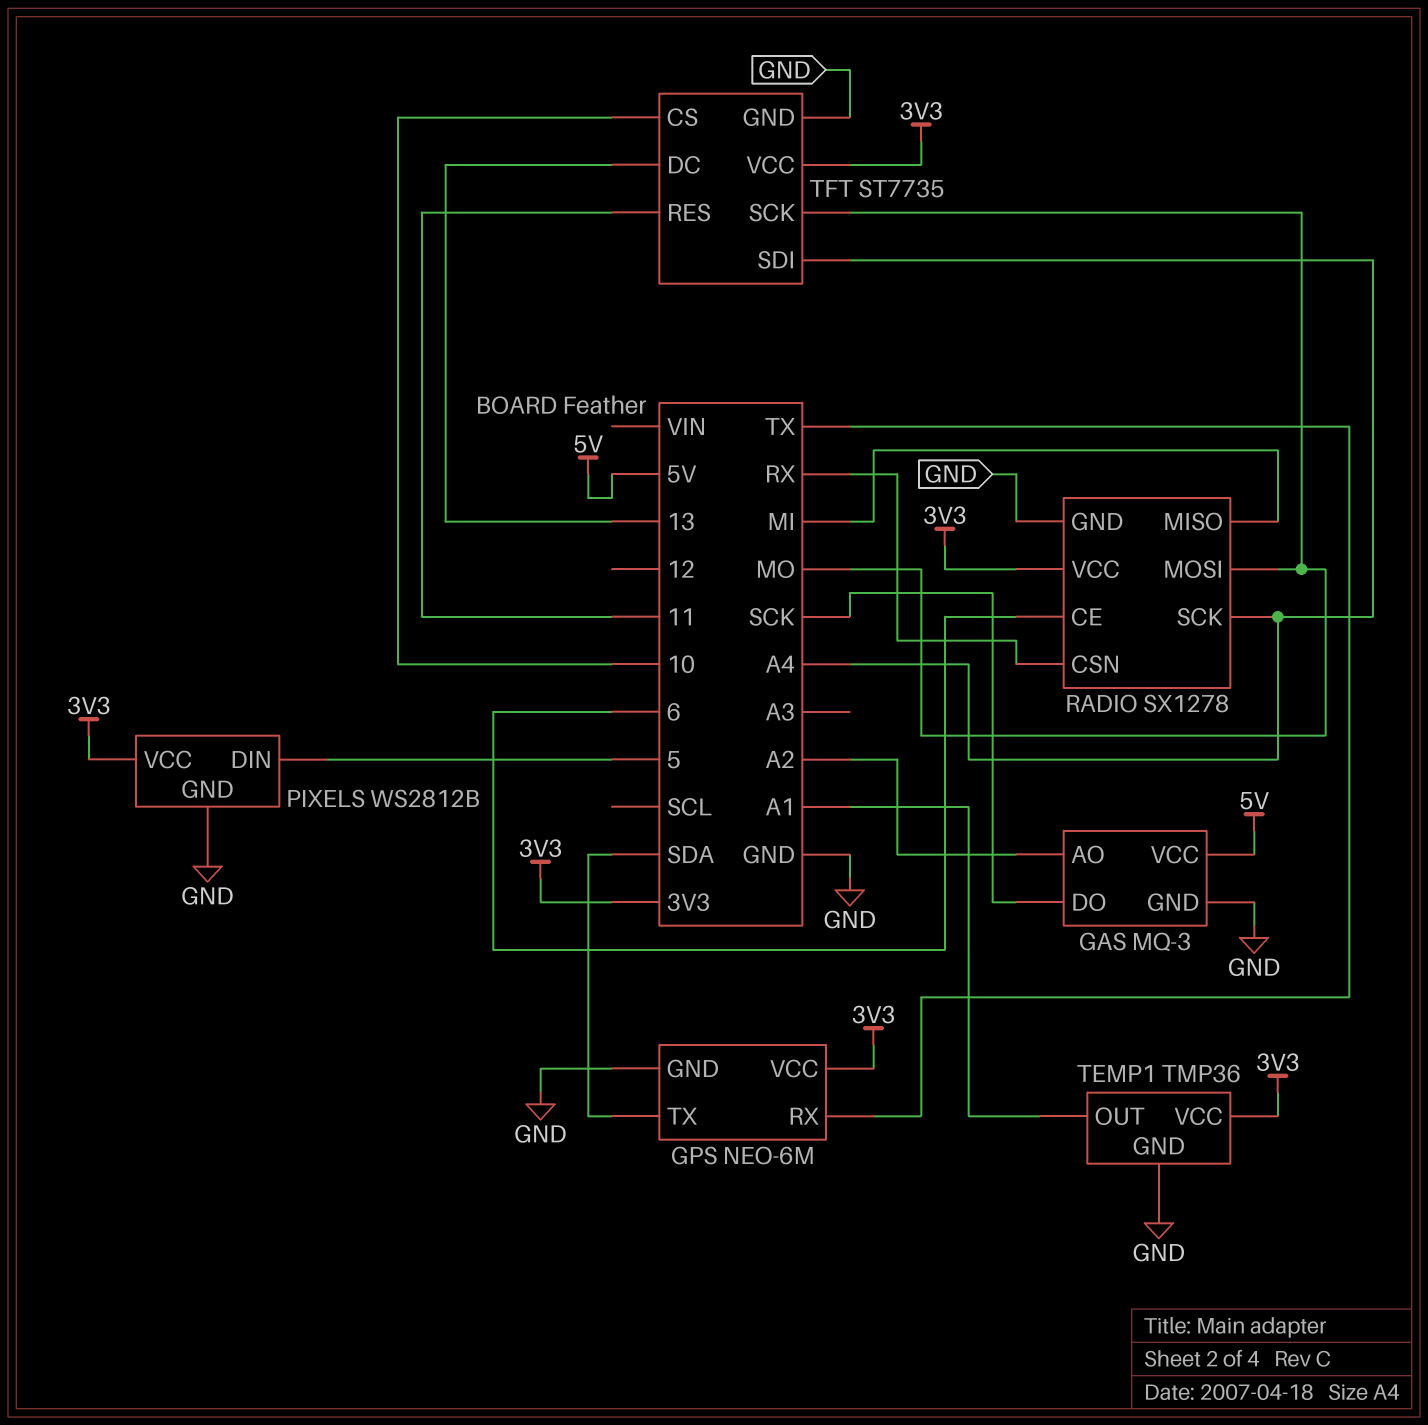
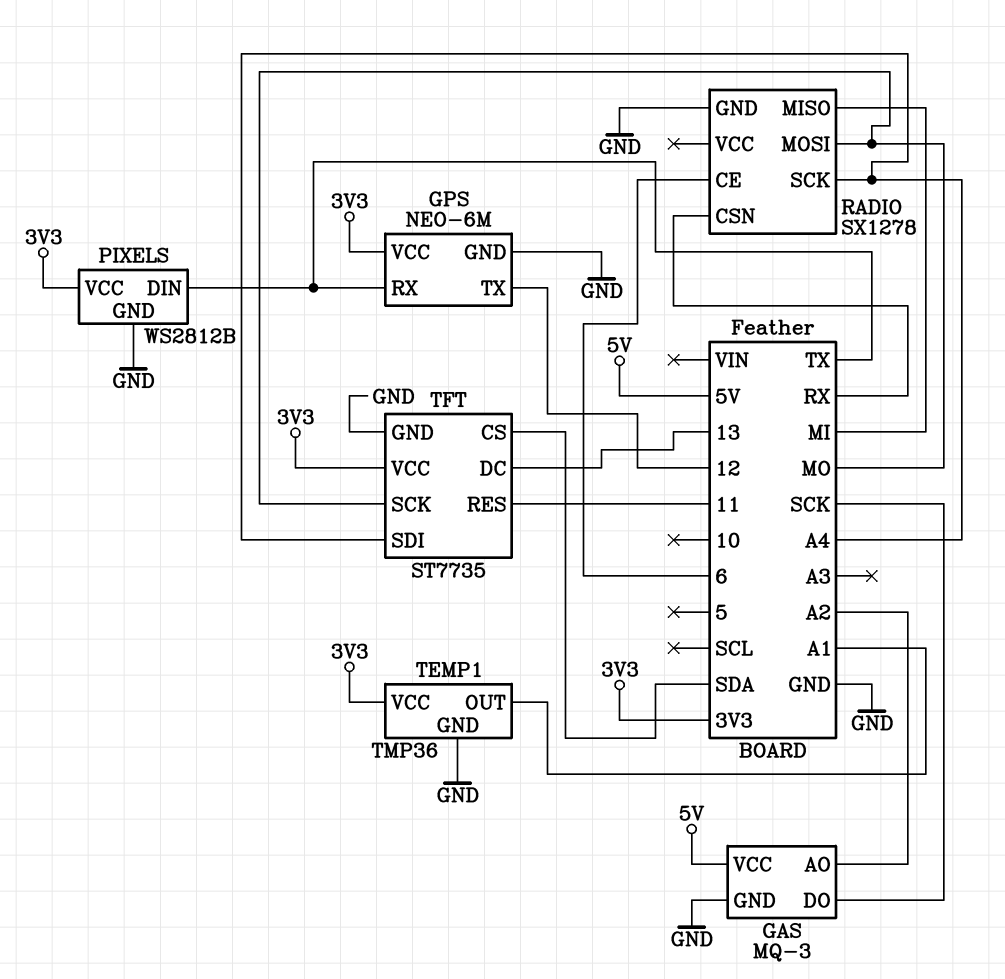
GPS pin TX: SDA -> 12
PIXELS pin DIN: 5 -> TX
RADIO pin VCC: 3V3 -> none
TFT pin CS: 10 -> SDA

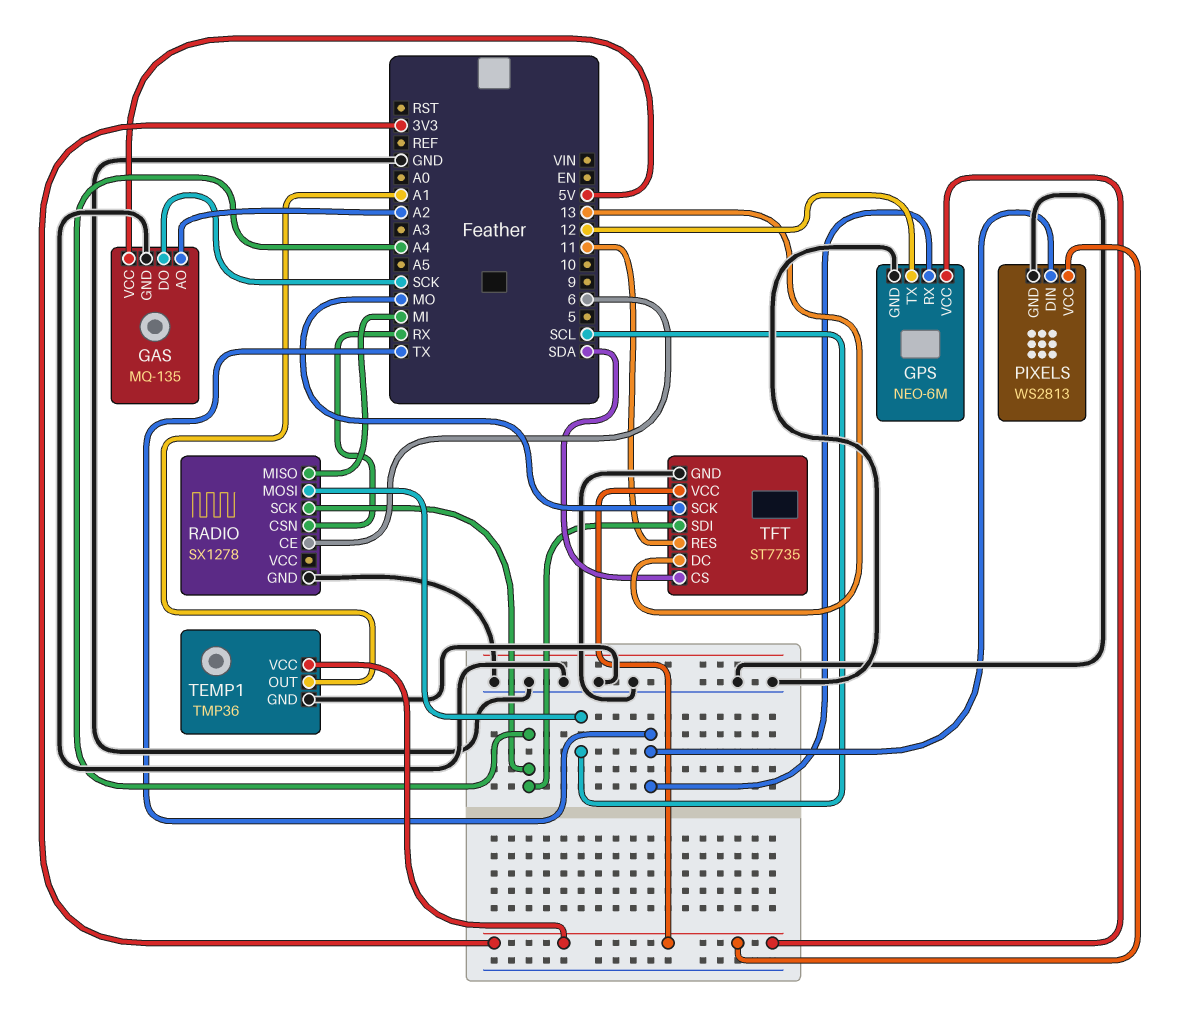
GAS: MQ-3 -> MQ-135
PIXELS: WS2812B -> WS2813
RADIO pin MOSI: MO -> SCL

